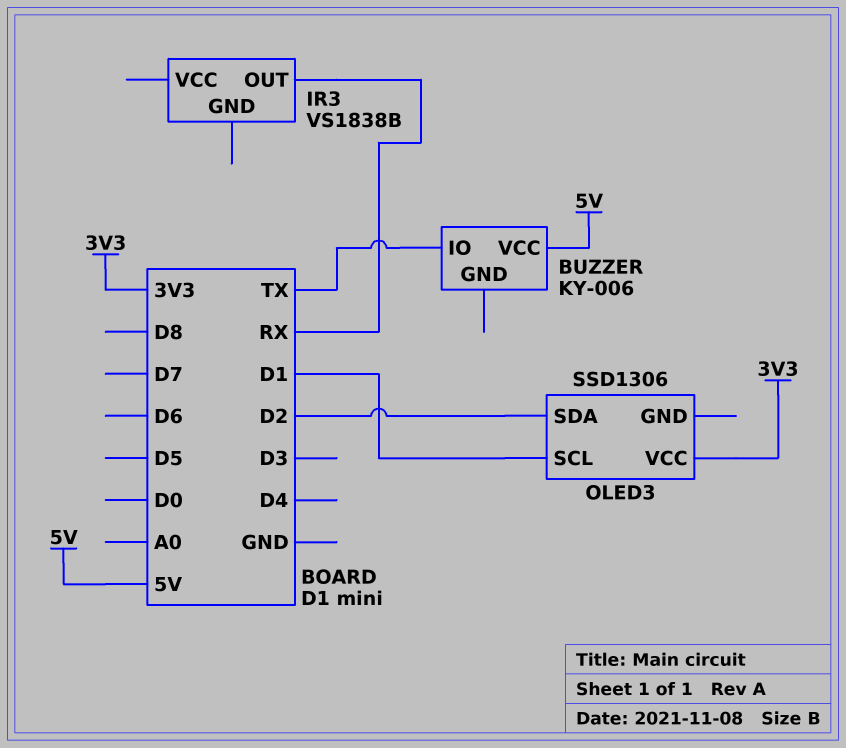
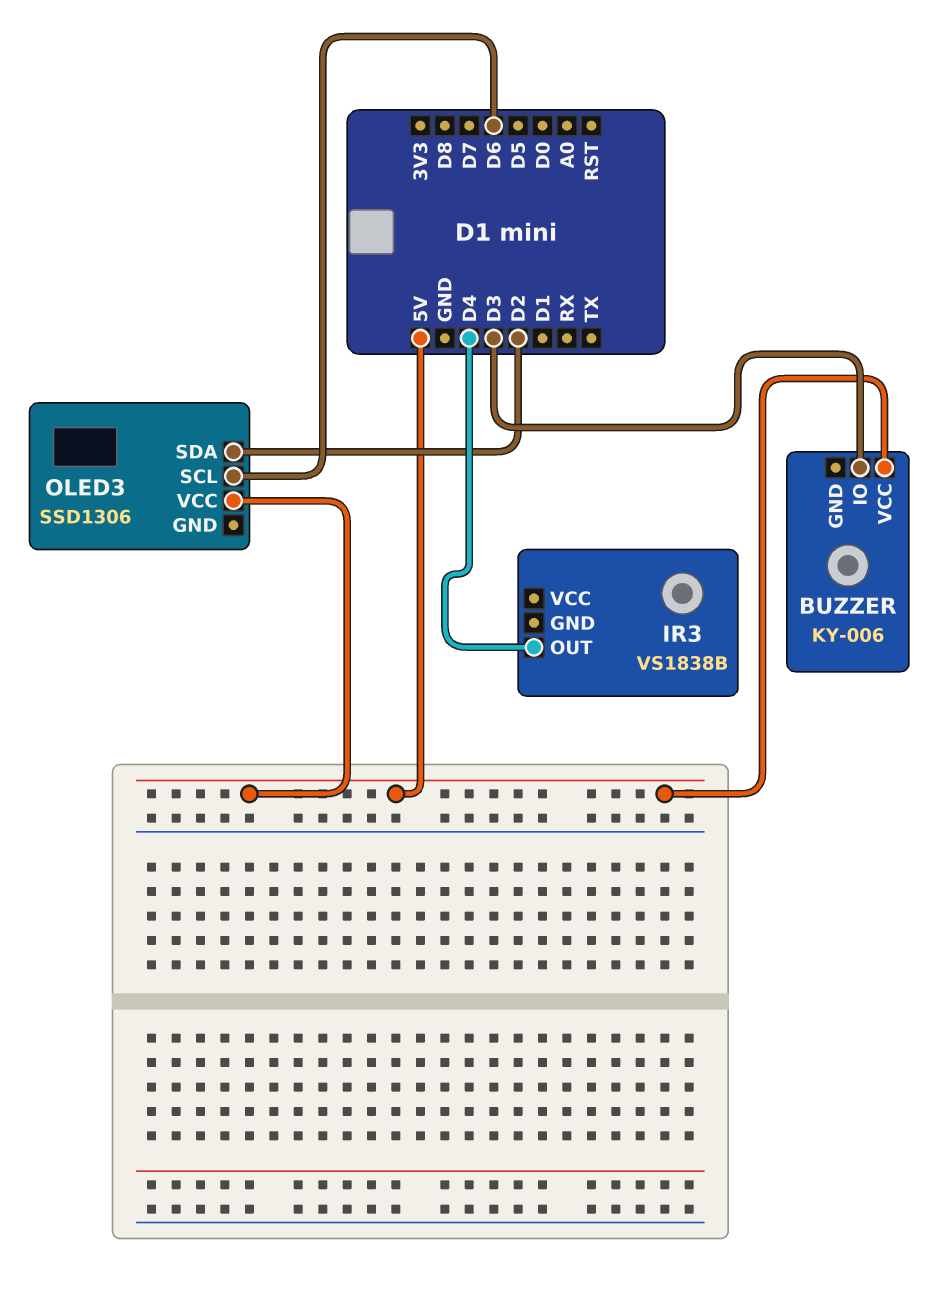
BUZZER pin IO: TX -> D3
IR3 pin OUT: RX -> D4
OLED3 pin SCL: D1 -> D6
OLED3 pin VCC: 3V3 -> 5V

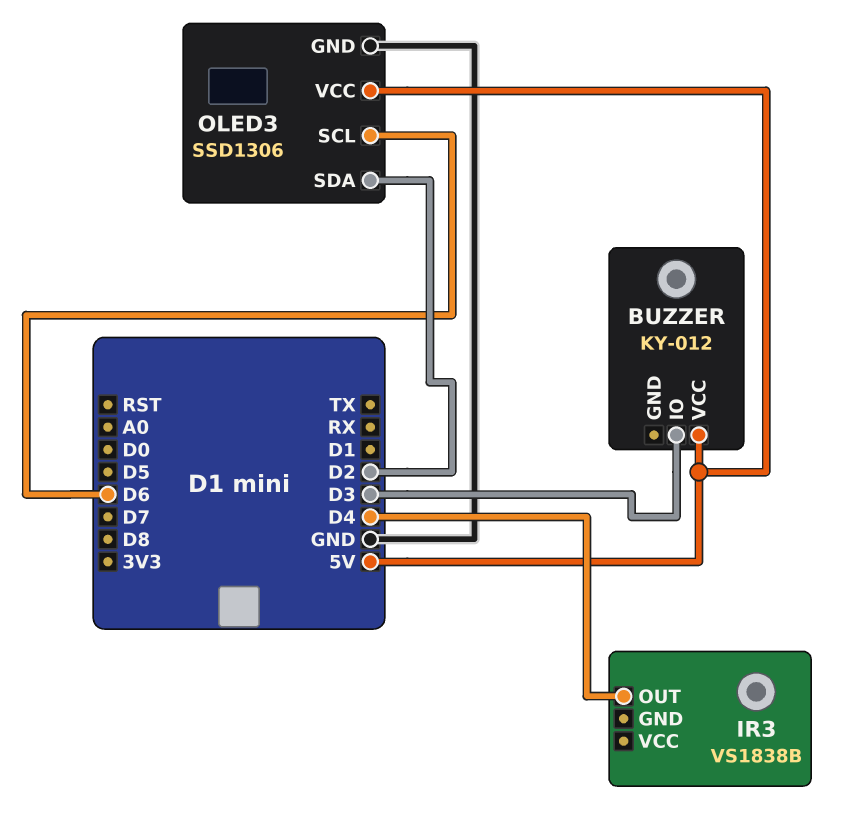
BUZZER: KY-006 -> KY-012
OLED3 pin GND: none -> GND

